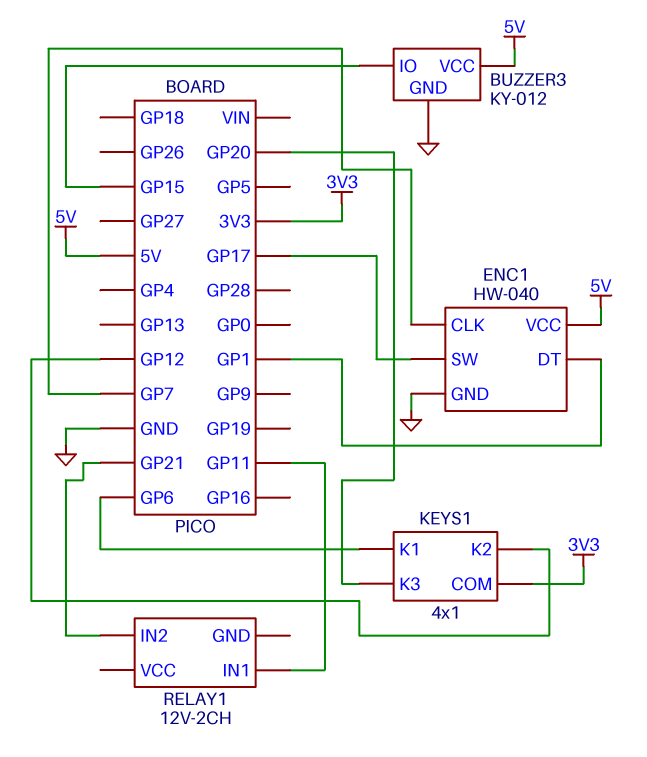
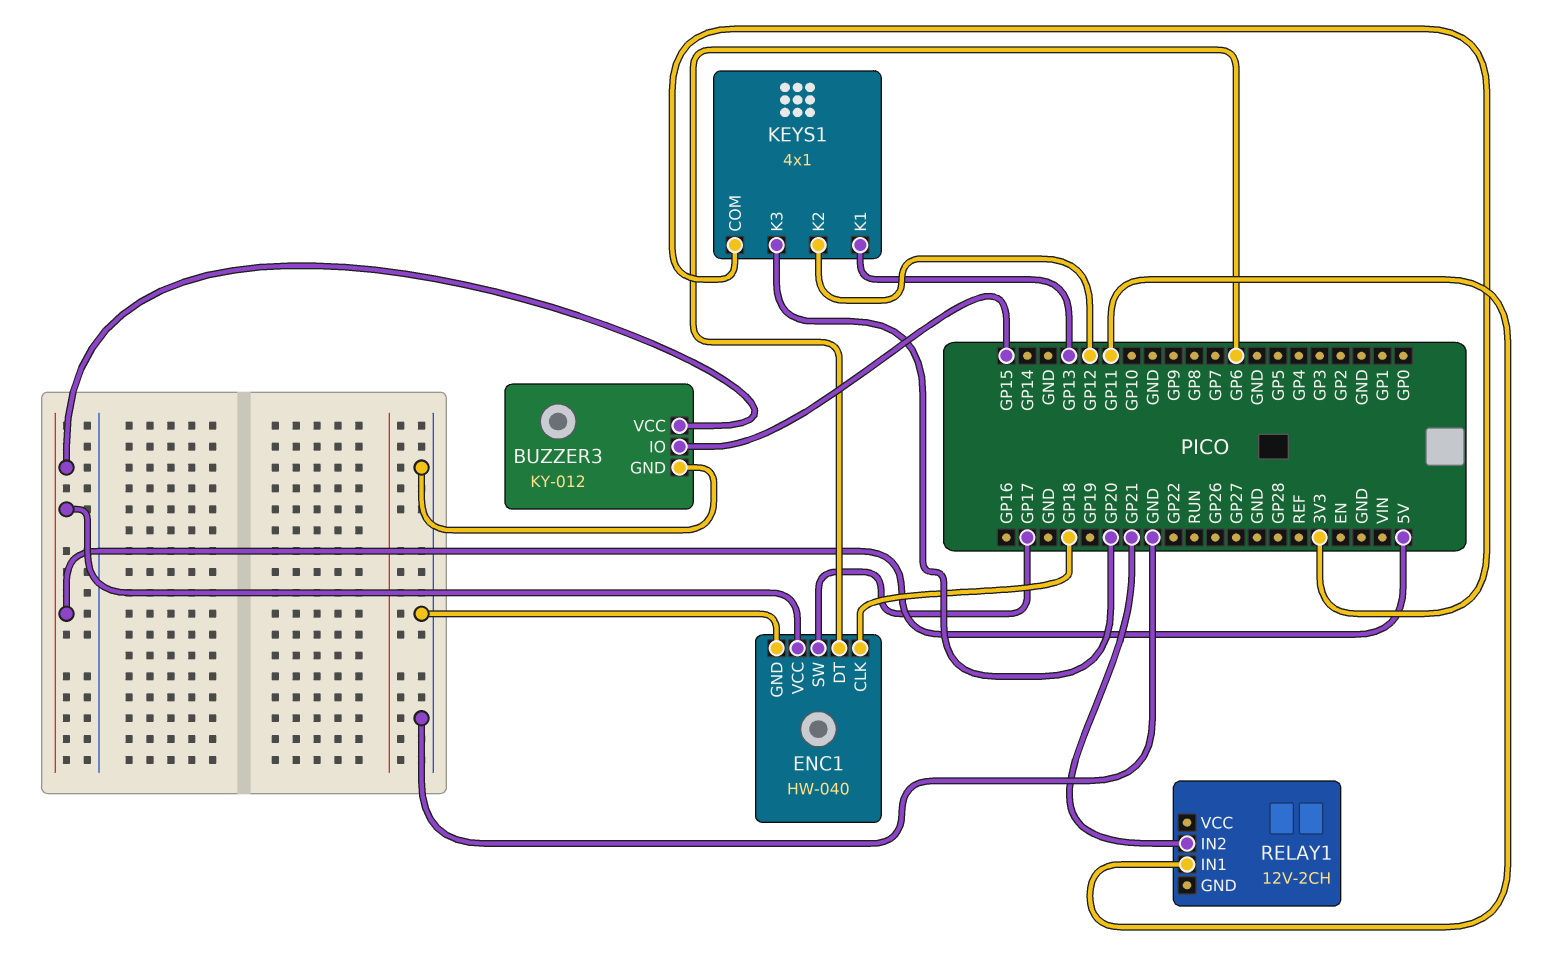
ENC1 pin CLK: GP7 -> GP18
ENC1 pin DT: GP1 -> GP6
KEYS1 pin K1: GP6 -> GP13

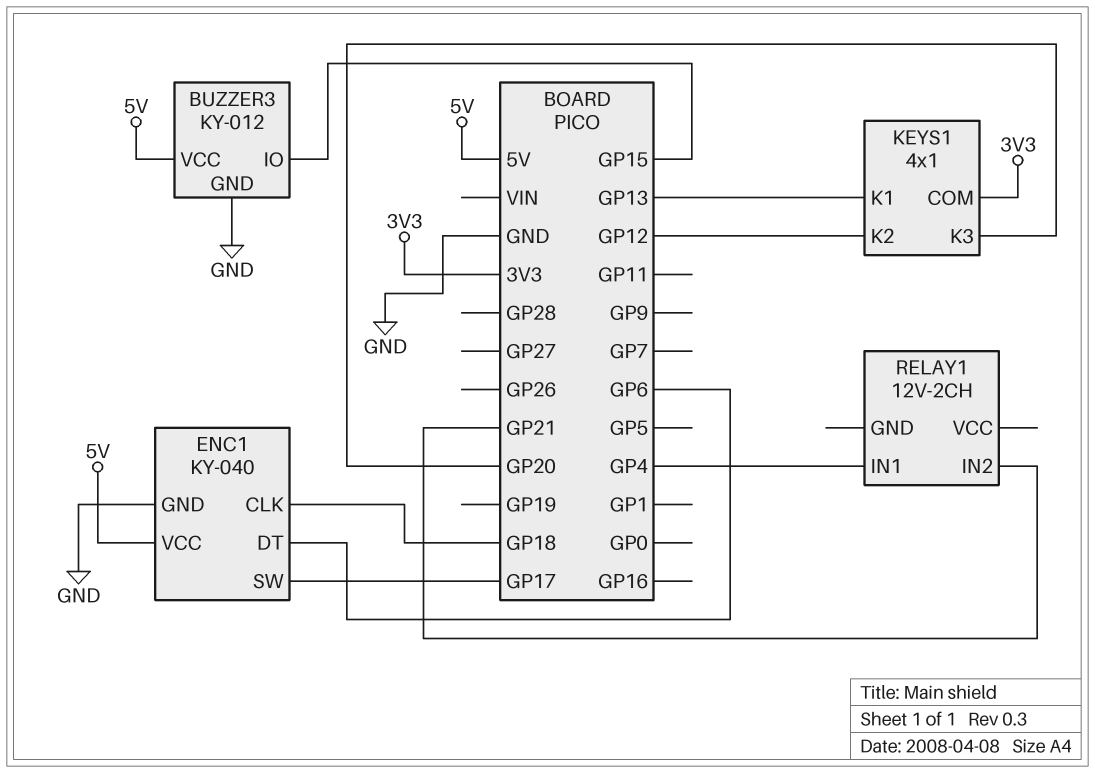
ENC1: HW-040 -> KY-040
RELAY1 pin IN1: GP11 -> GP4

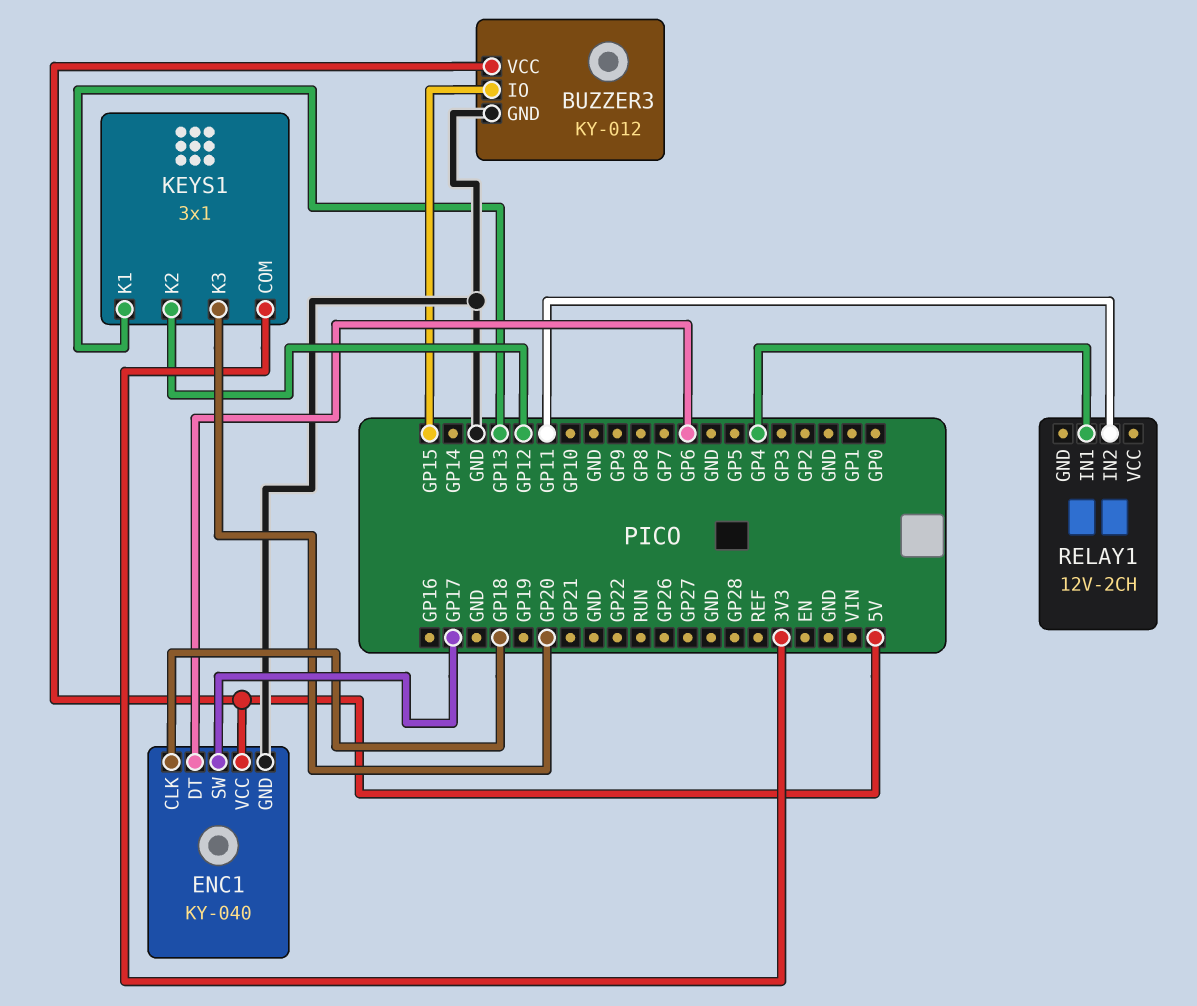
KEYS1: 4x1 -> 3x1
RELAY1 pin IN2: GP21 -> GP11

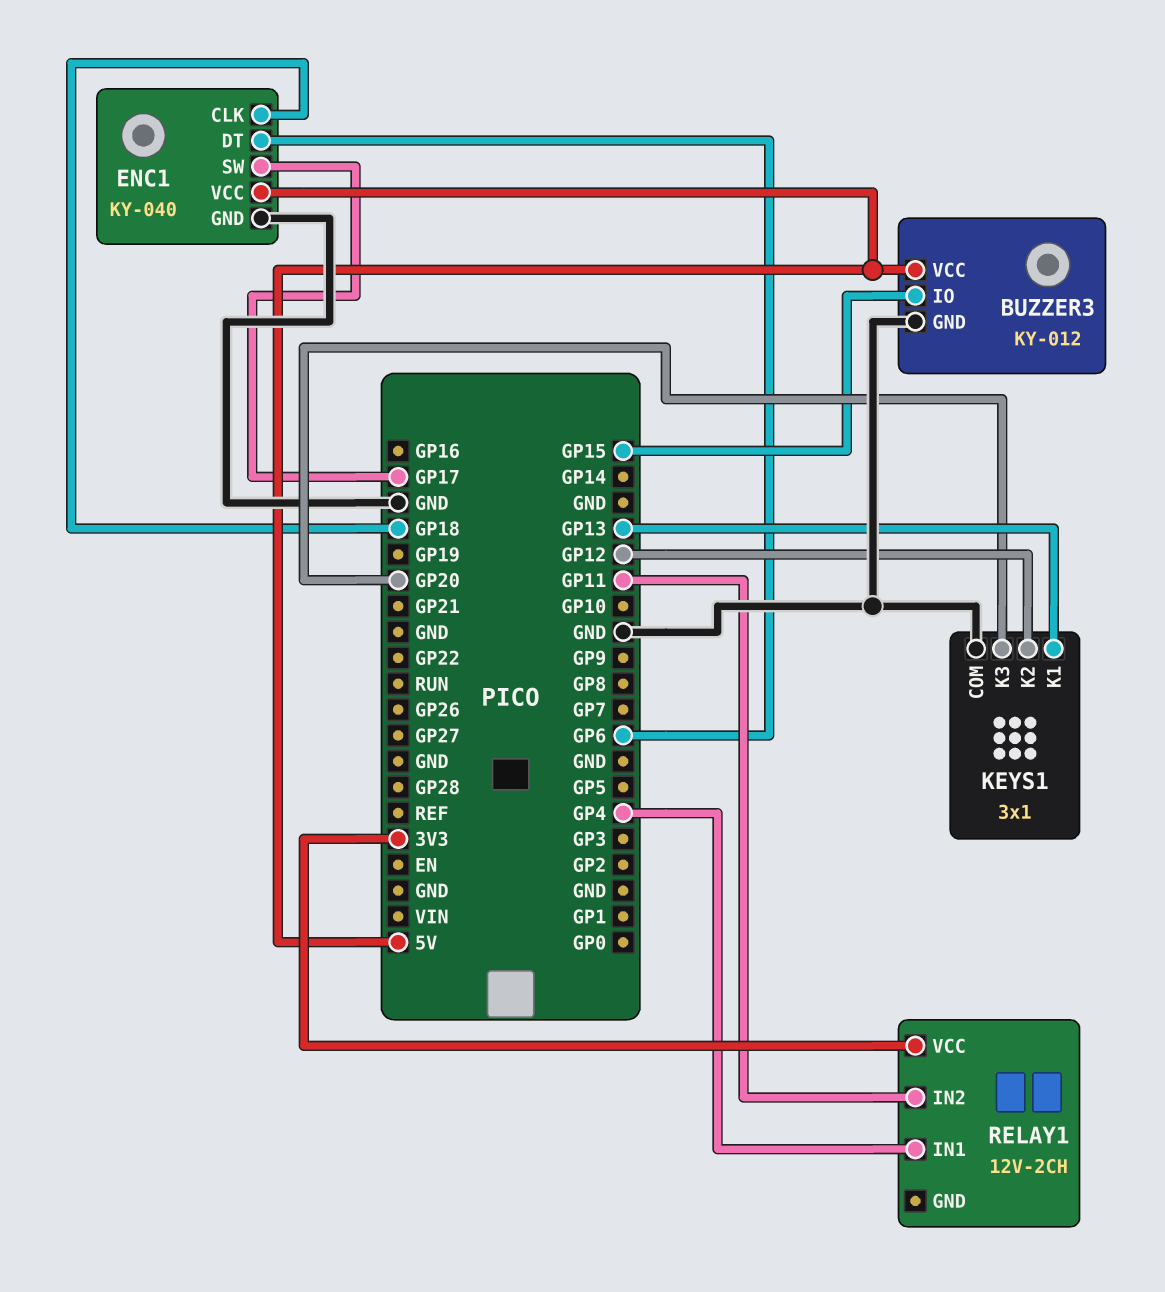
KEYS1 pin COM: 3V3 -> GND
RELAY1 pin VCC: none -> 3V3

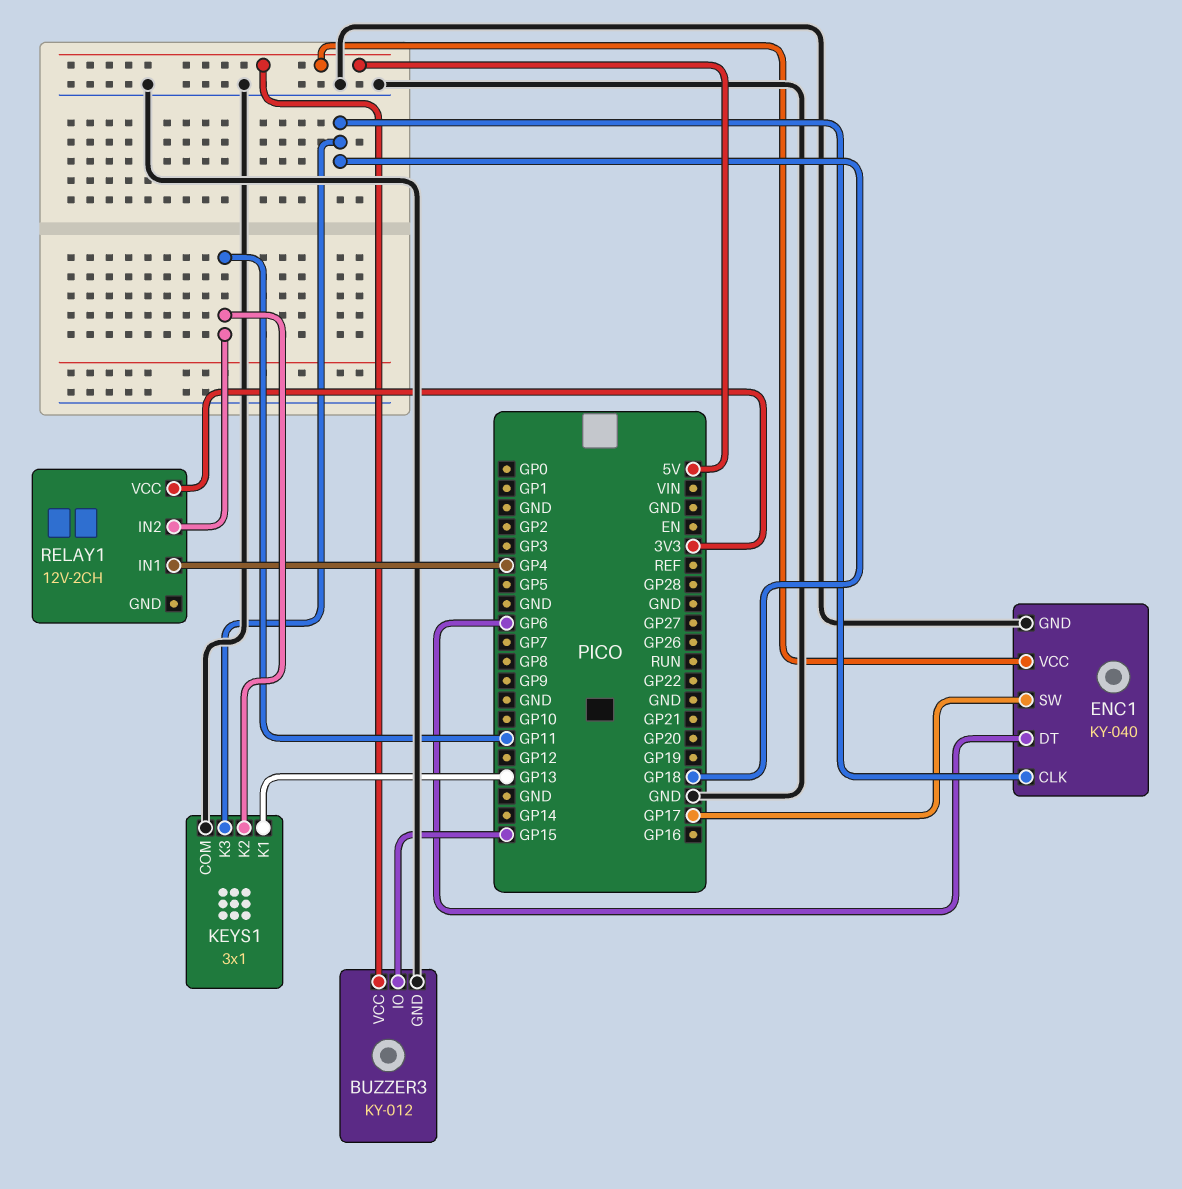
KEYS1 pin K2: GP12 -> GP11
KEYS1 pin K3: GP20 -> GP18

